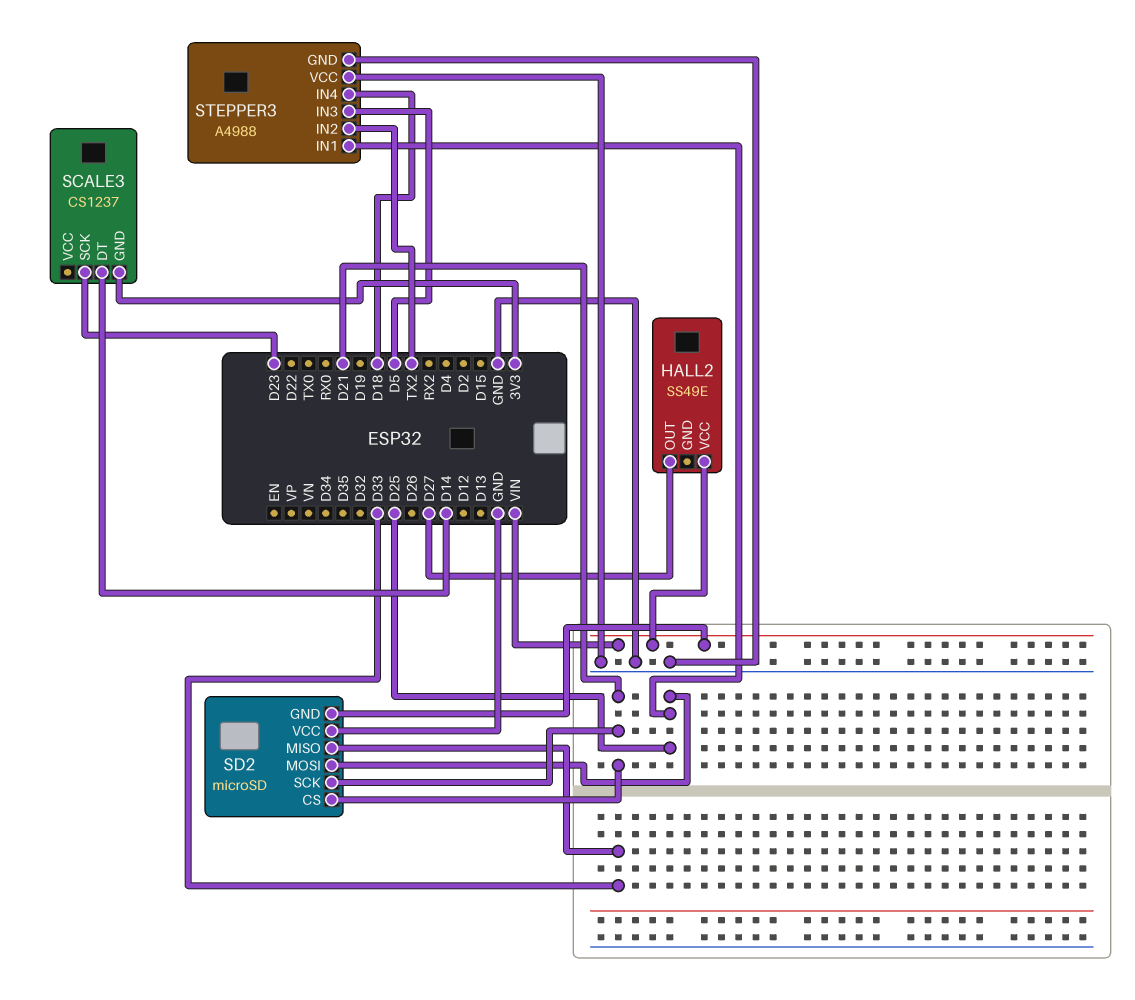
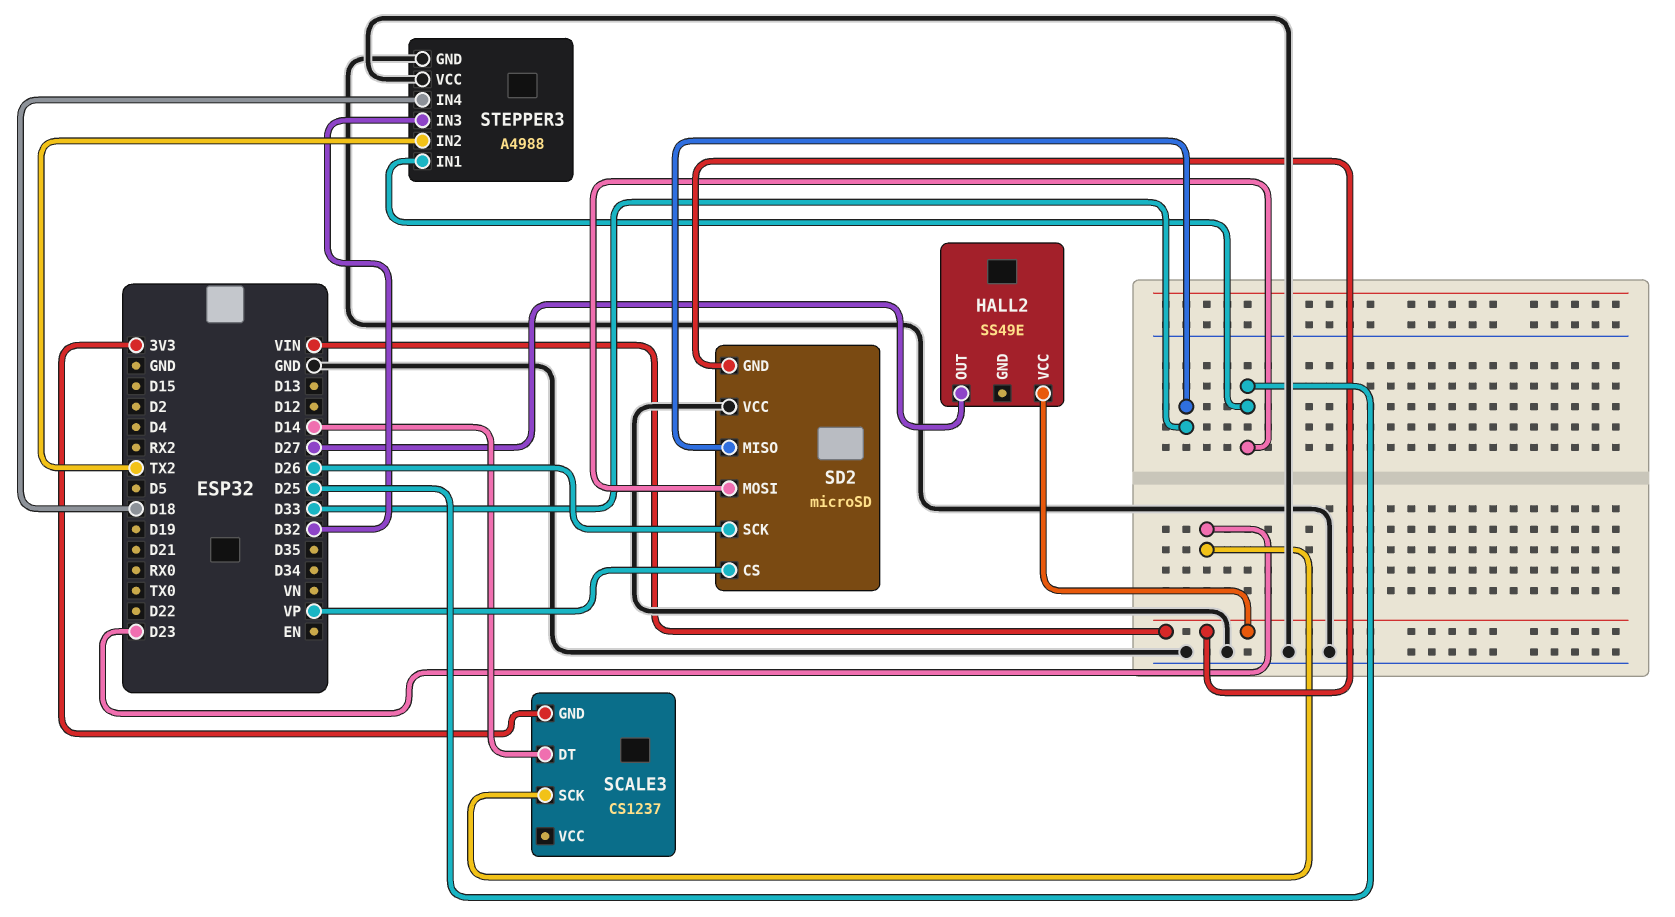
SD2 pin CS: D21 -> VP
SD2 pin SCK: D21 -> D26
STEPPER3 pin IN3: D5 -> D32

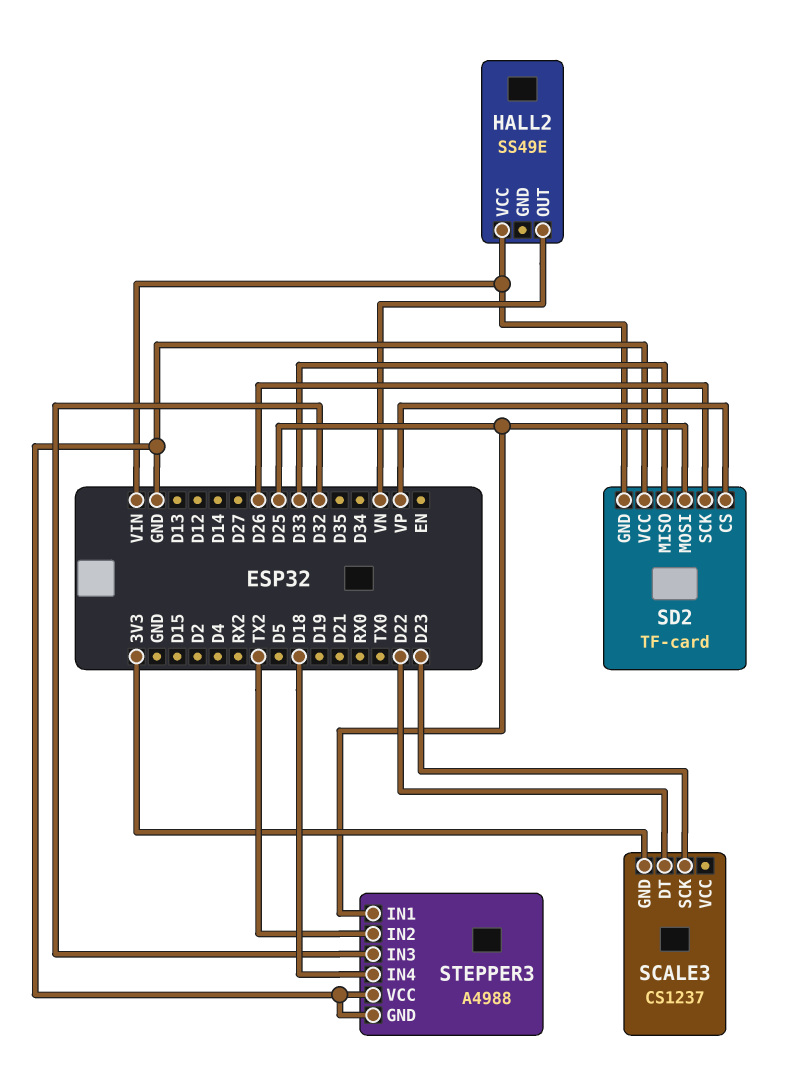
HALL2 pin OUT: D27 -> VN
SCALE3 pin DT: D14 -> D22
SD2: microSD -> TF-card

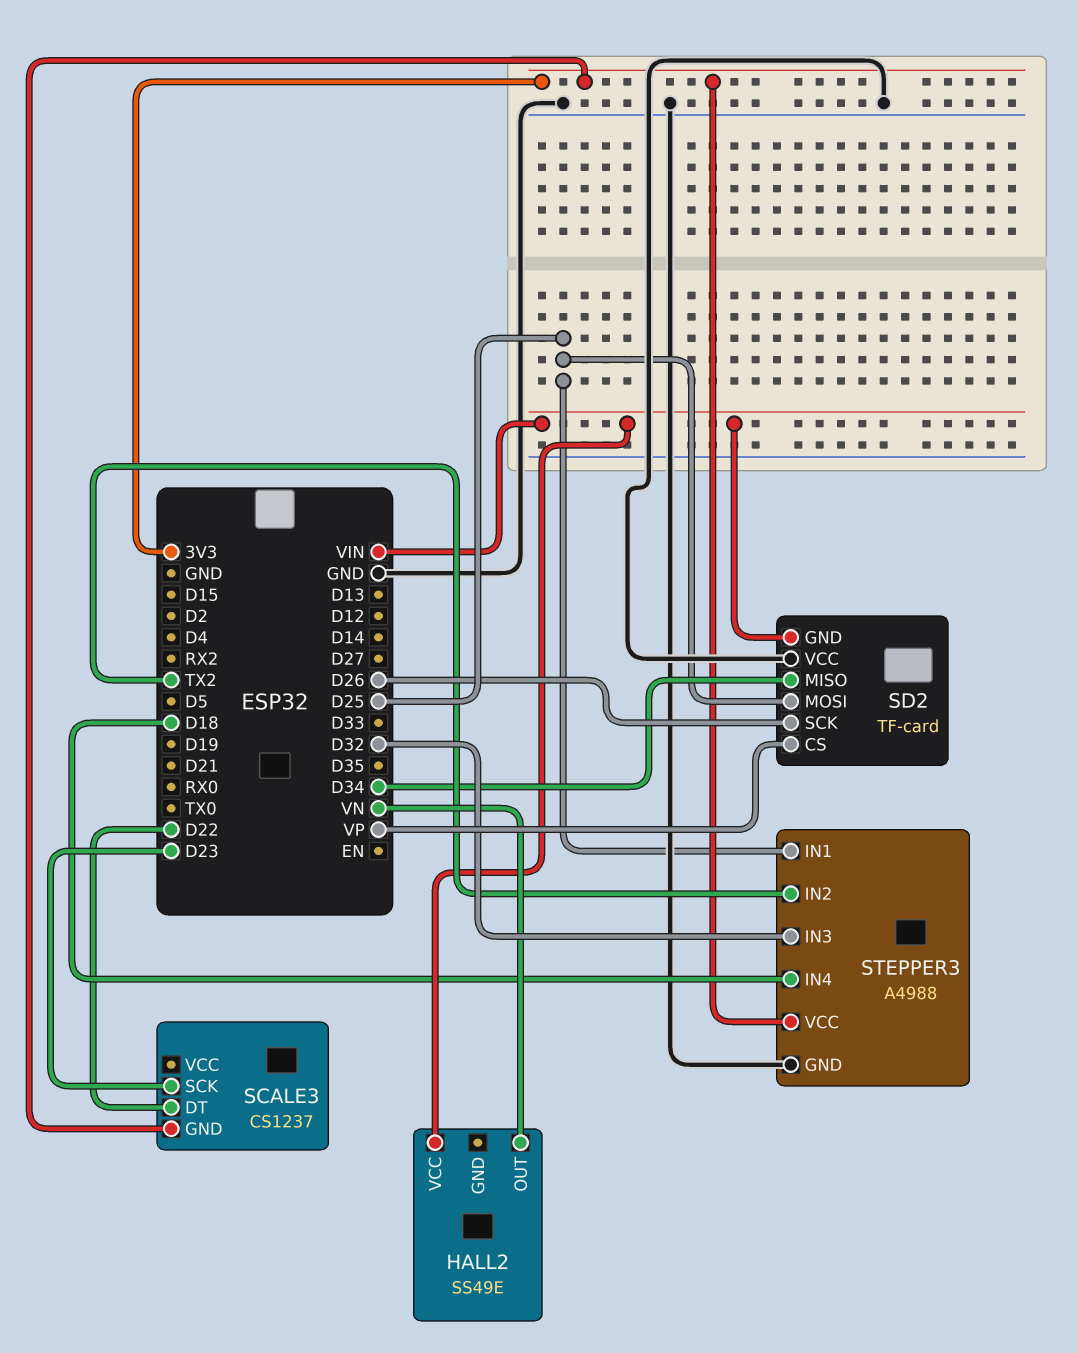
SD2 pin MISO: D33 -> D34
STEPPER3 pin VCC: GND -> 3V3

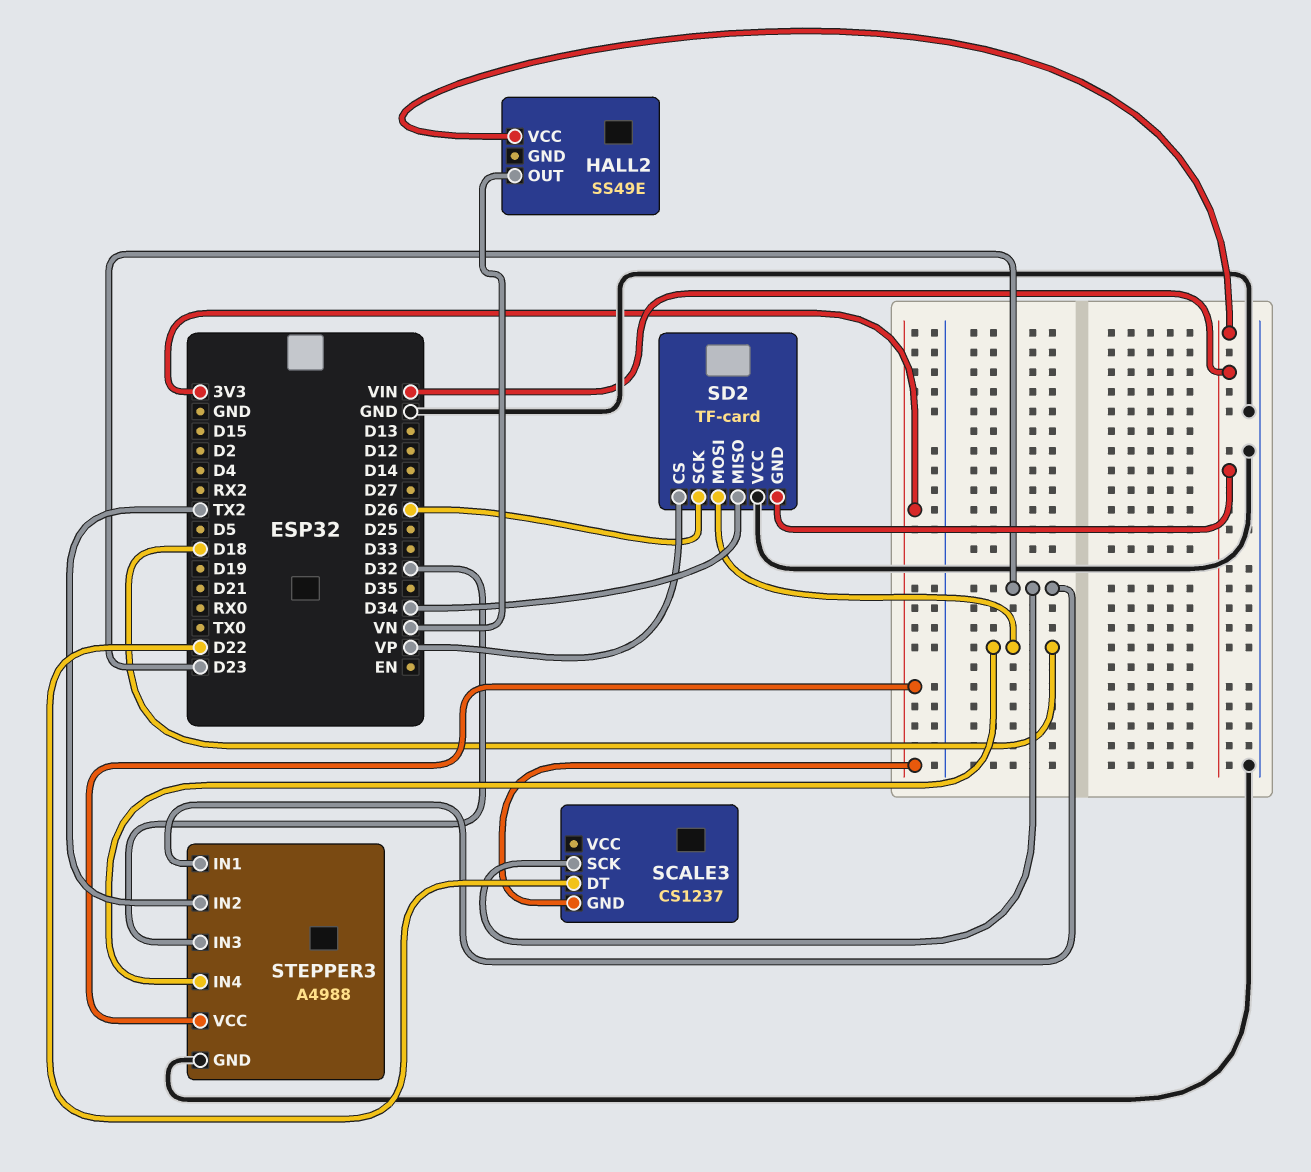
SD2 pin MOSI: D25 -> D18
STEPPER3 pin IN1: D25 -> D23

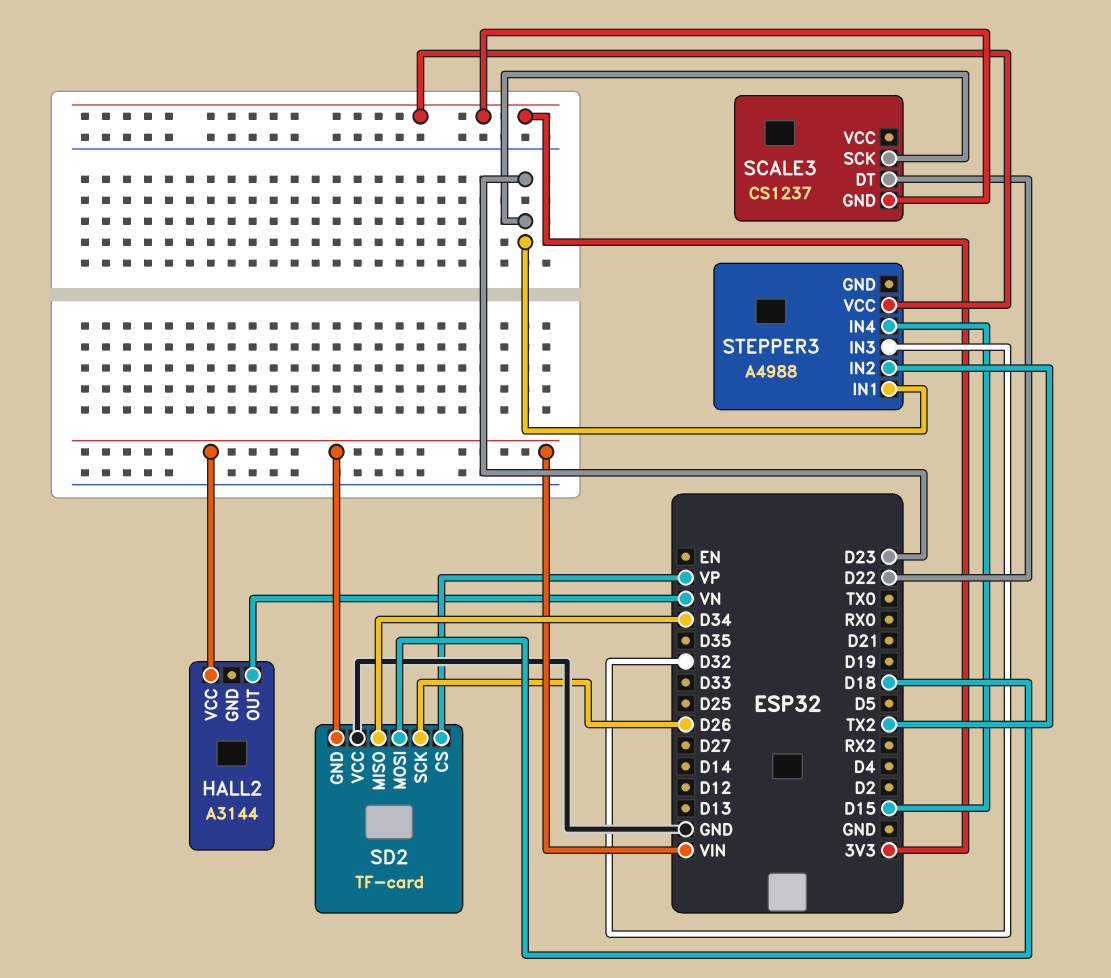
HALL2: SS49E -> A3144
STEPPER3 pin GND: GND -> none
STEPPER3 pin IN4: D18 -> D15

